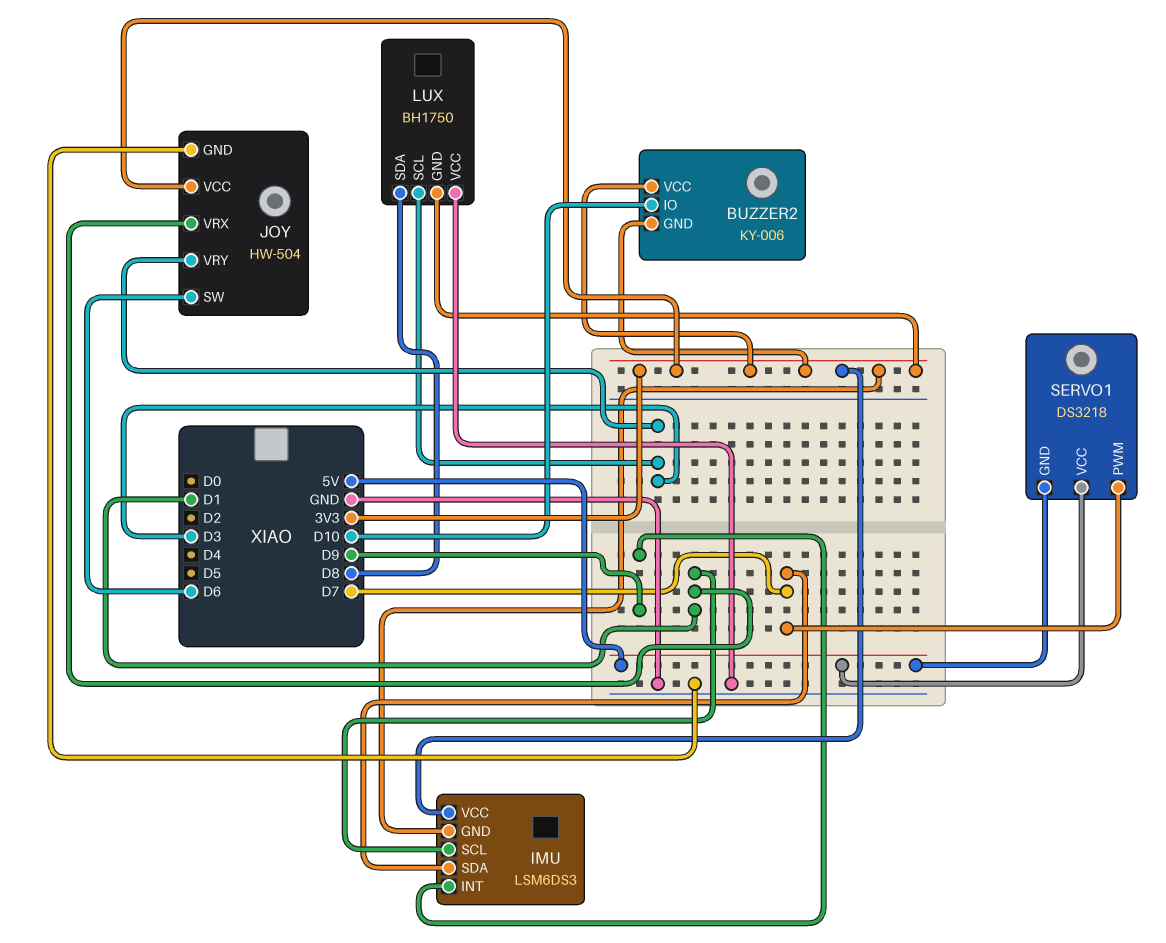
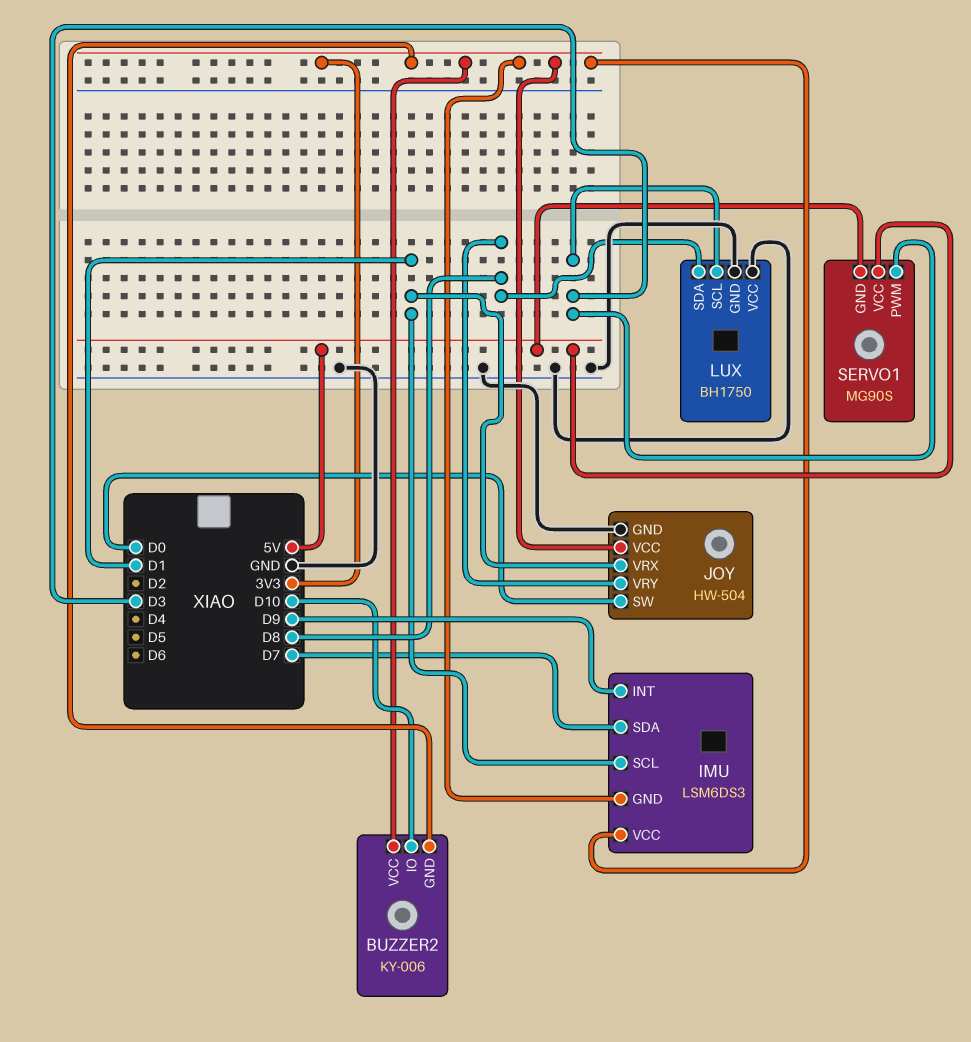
JOY pin SW: D6 -> D0
JOY pin VRY: D3 -> D8
LUX pin GND: 3V3 -> GND
SERVO1: DS3218 -> MG90S
SERVO1 pin PWM: D7 -> D3

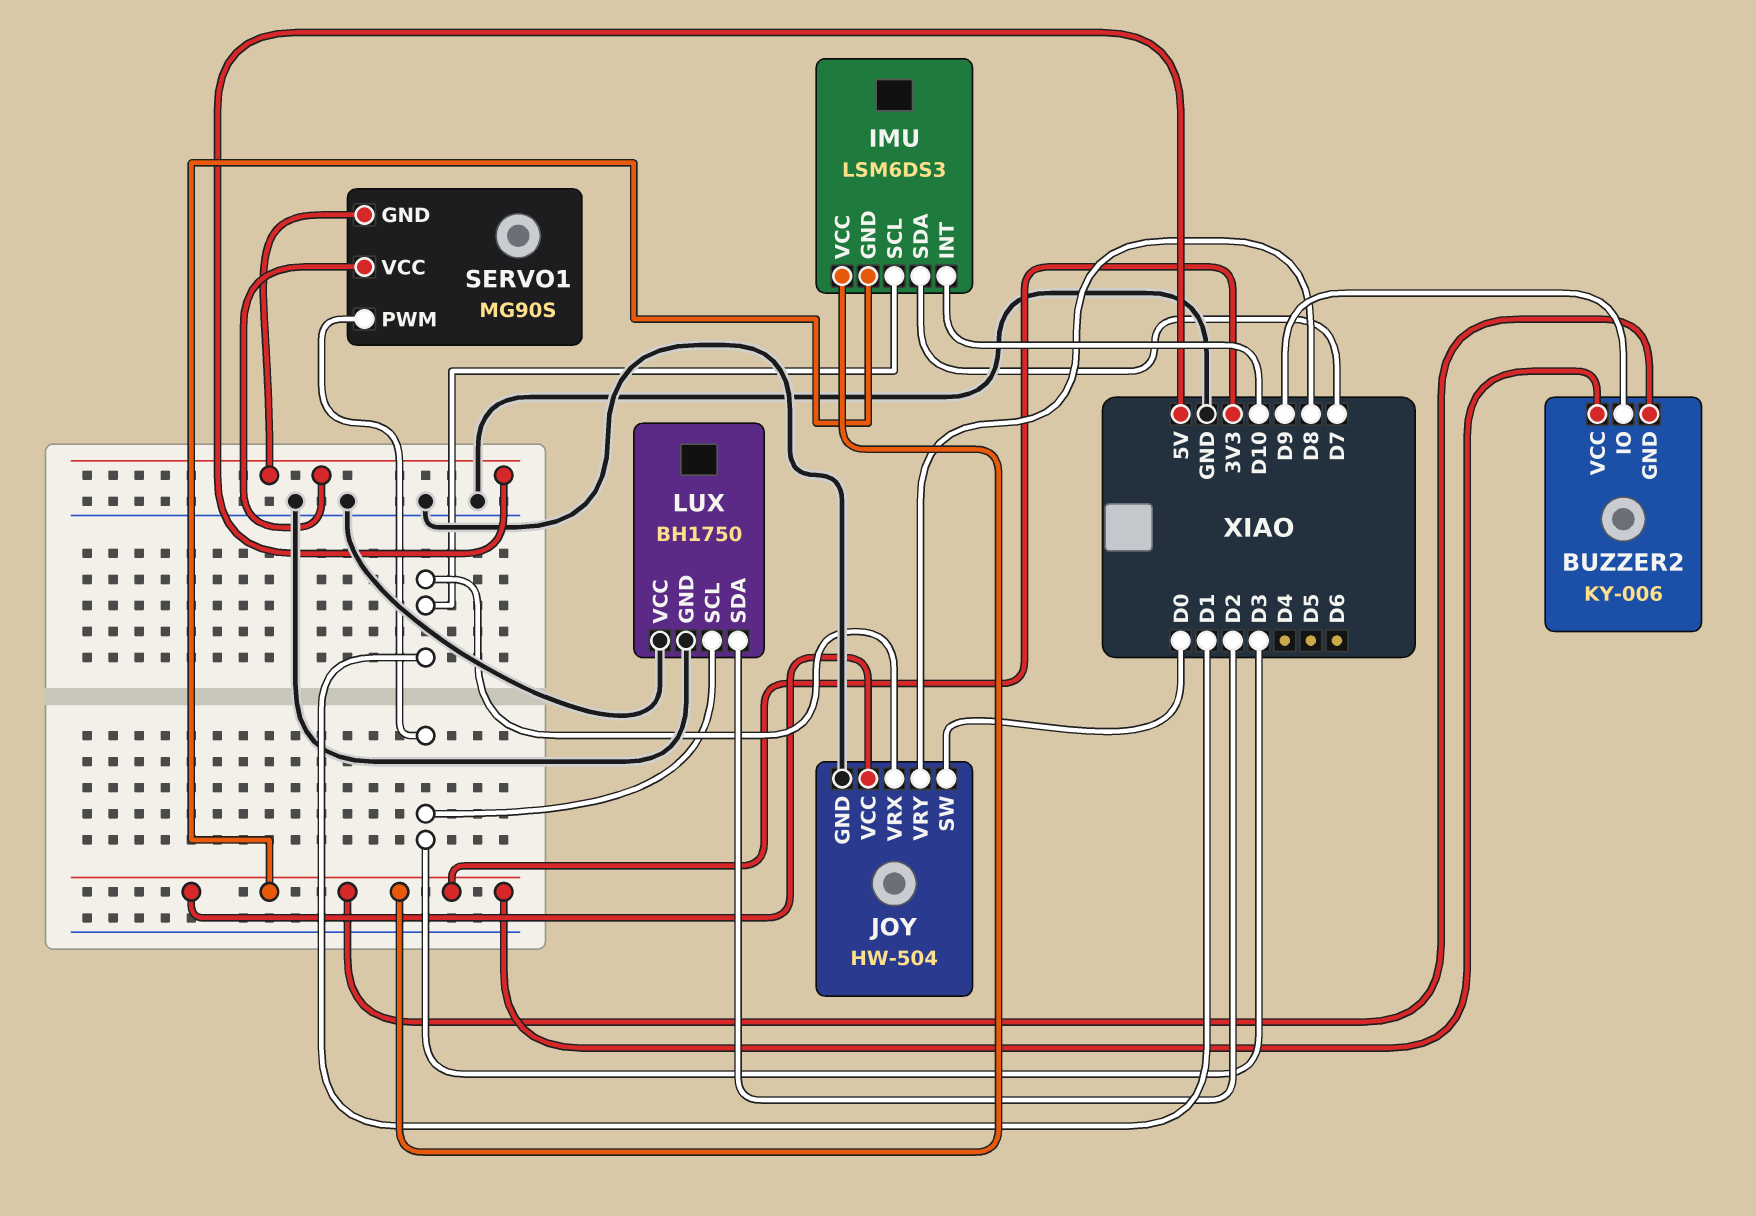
BUZZER2 pin IO: D10 -> D9
IMU pin INT: D9 -> D10
LUX pin SDA: D8 -> D2

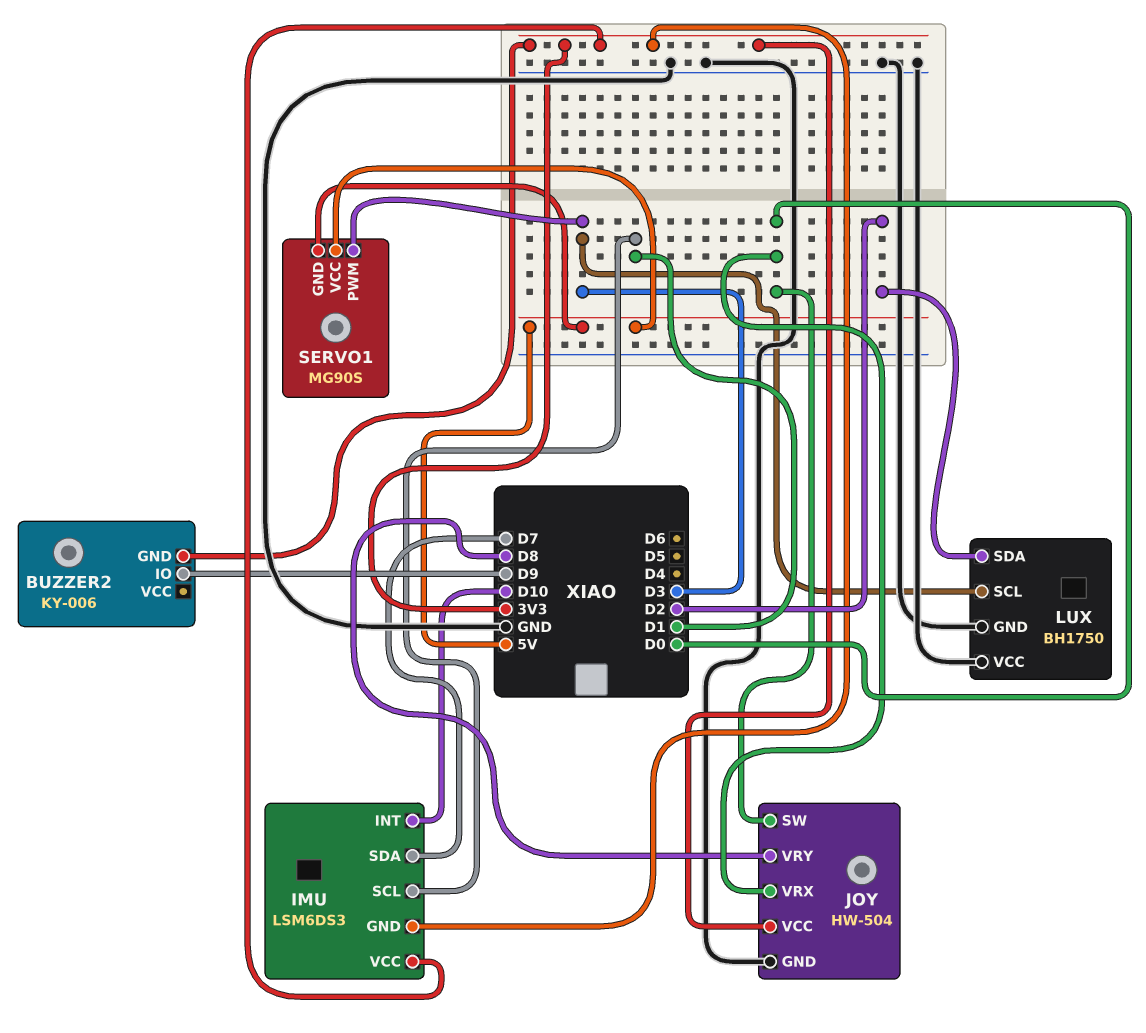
BUZZER2 pin VCC: 3V3 -> none
JOY pin VRX: D1 -> D0

